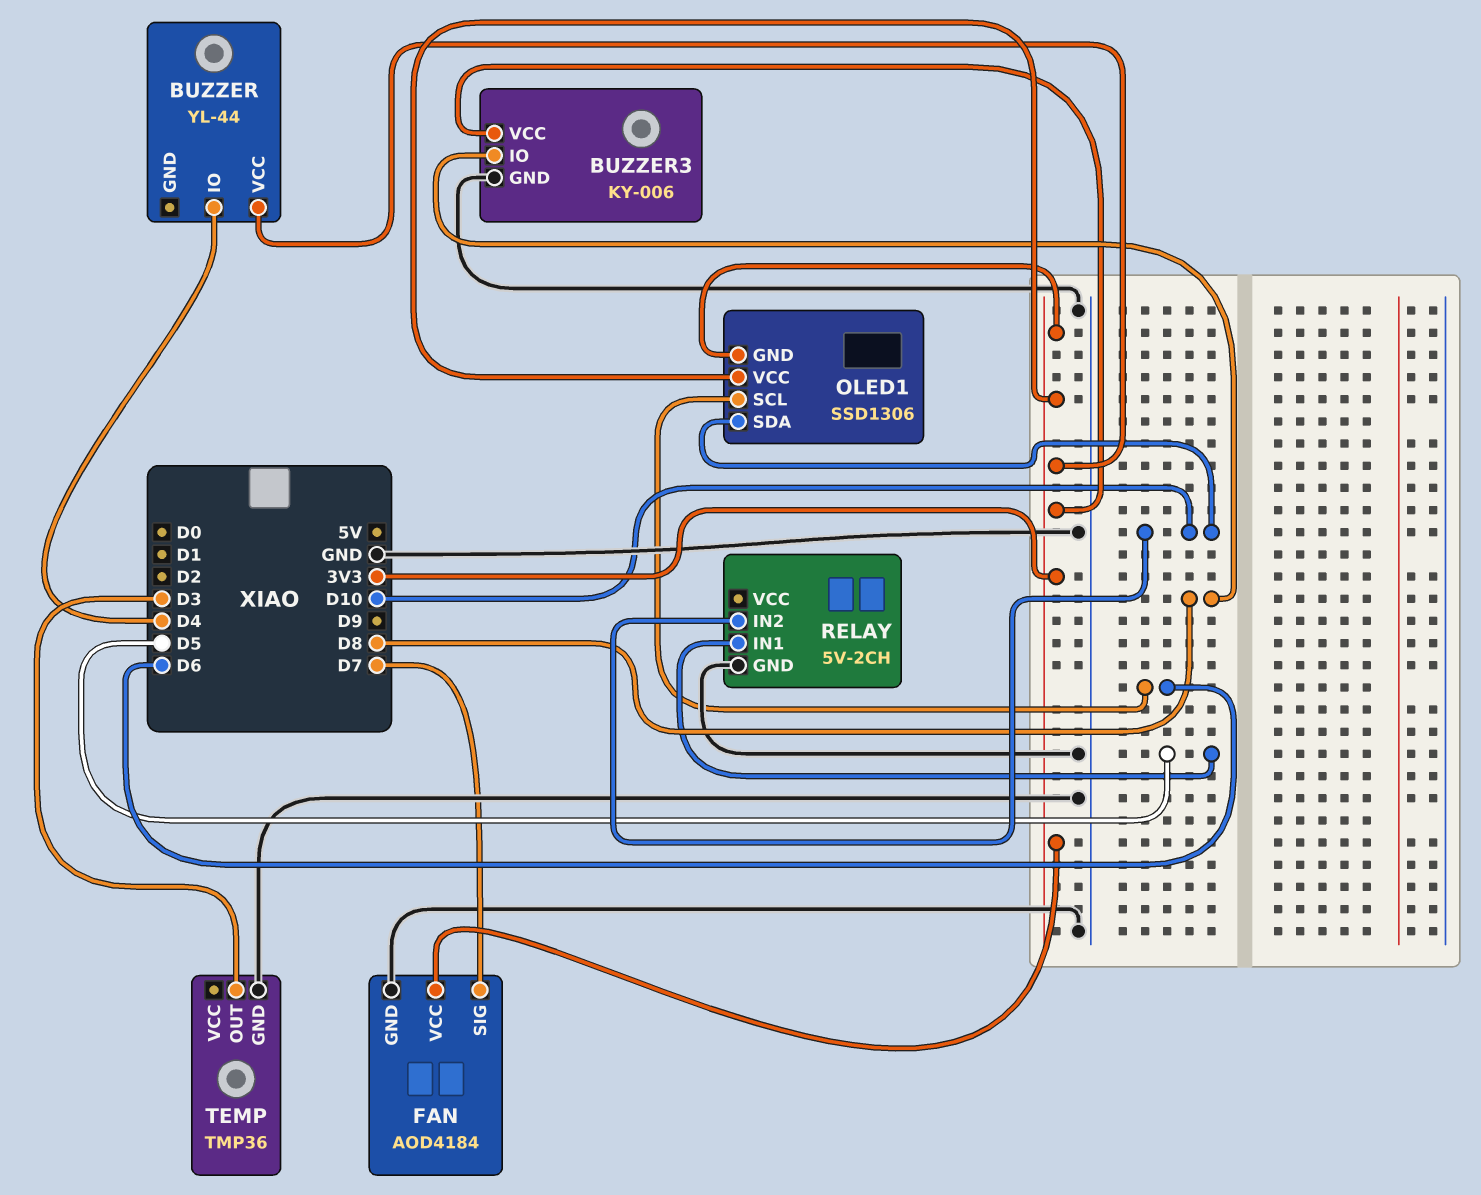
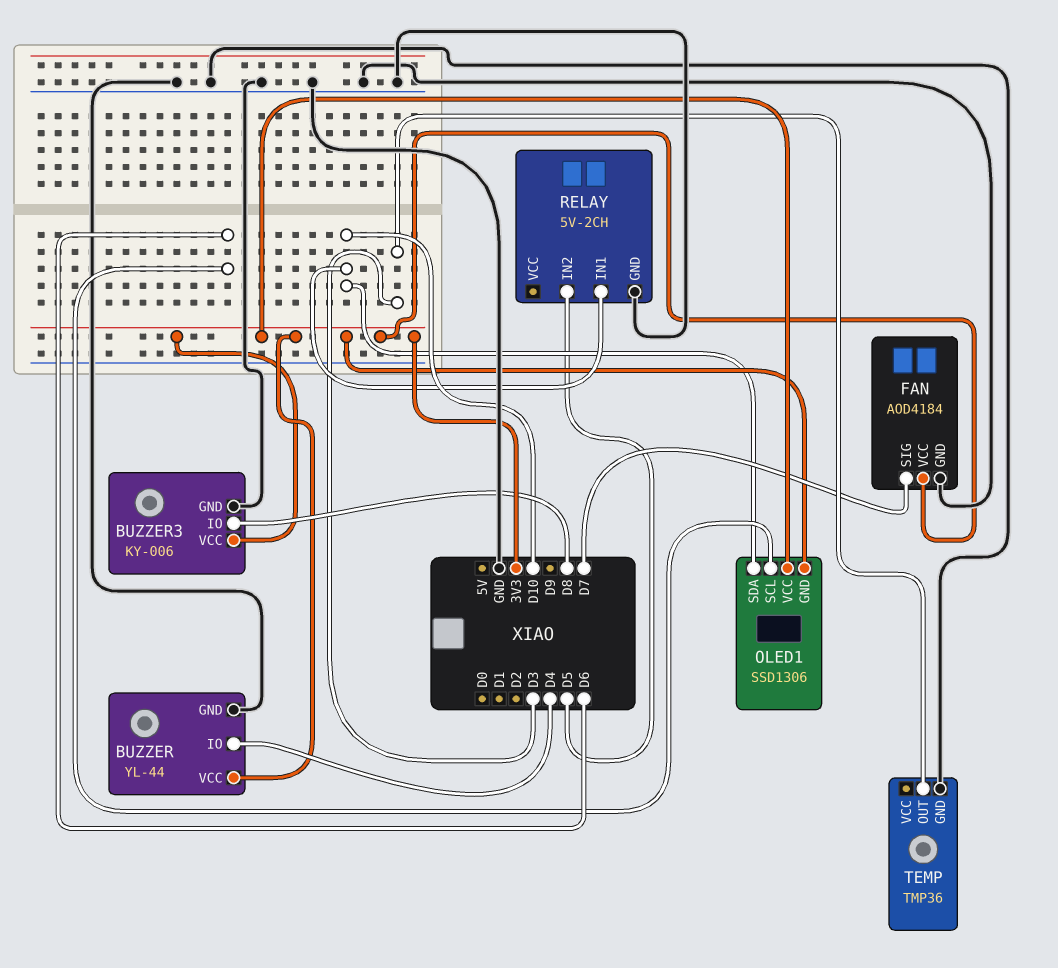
BUZZER pin GND: none -> GND
RELAY pin IN1: D5 -> D10
RELAY pin IN2: D10 -> D5

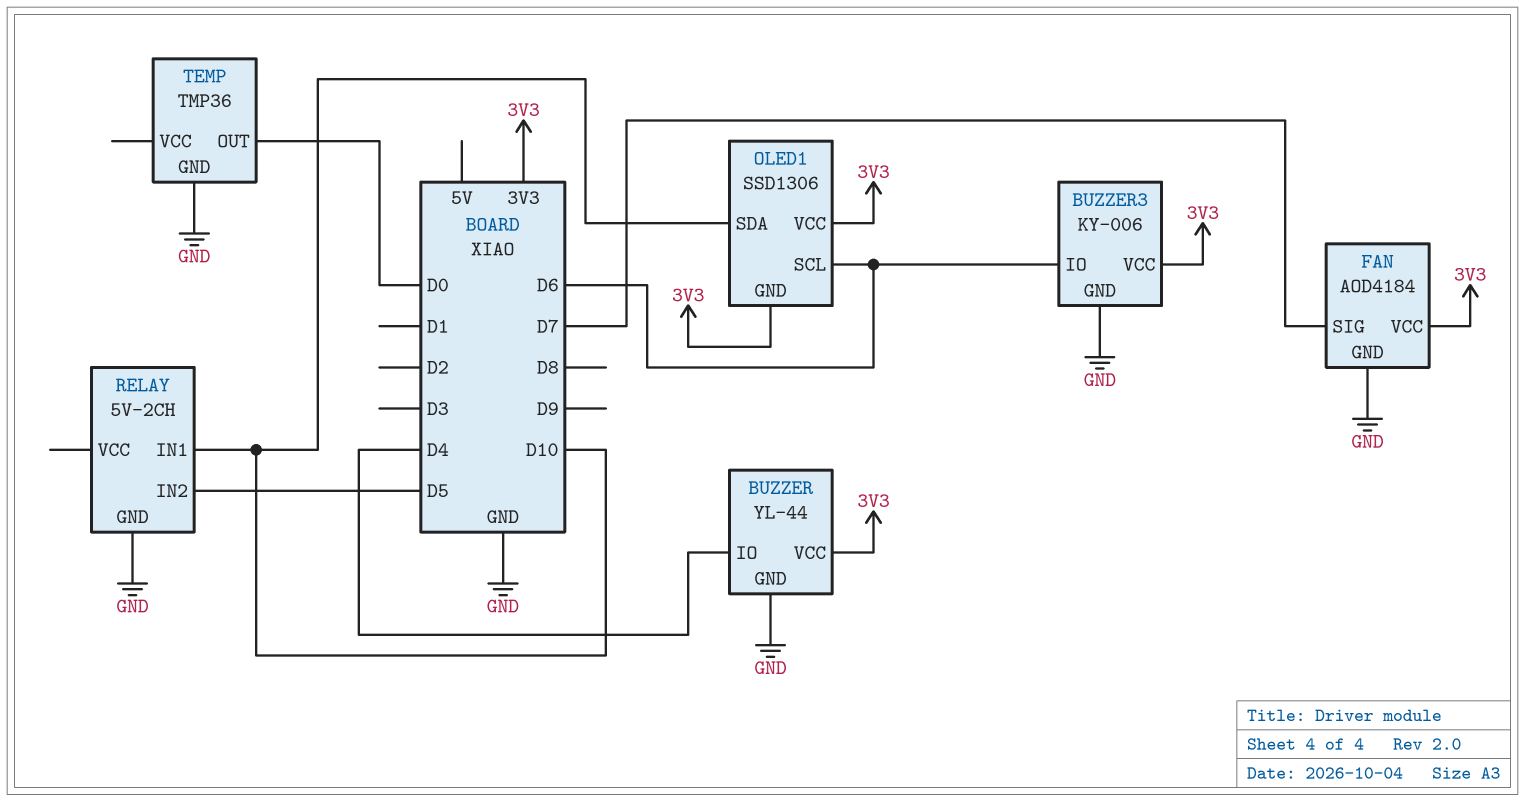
BUZZER3 pin IO: D8 -> D6
TEMP pin OUT: D3 -> D0

